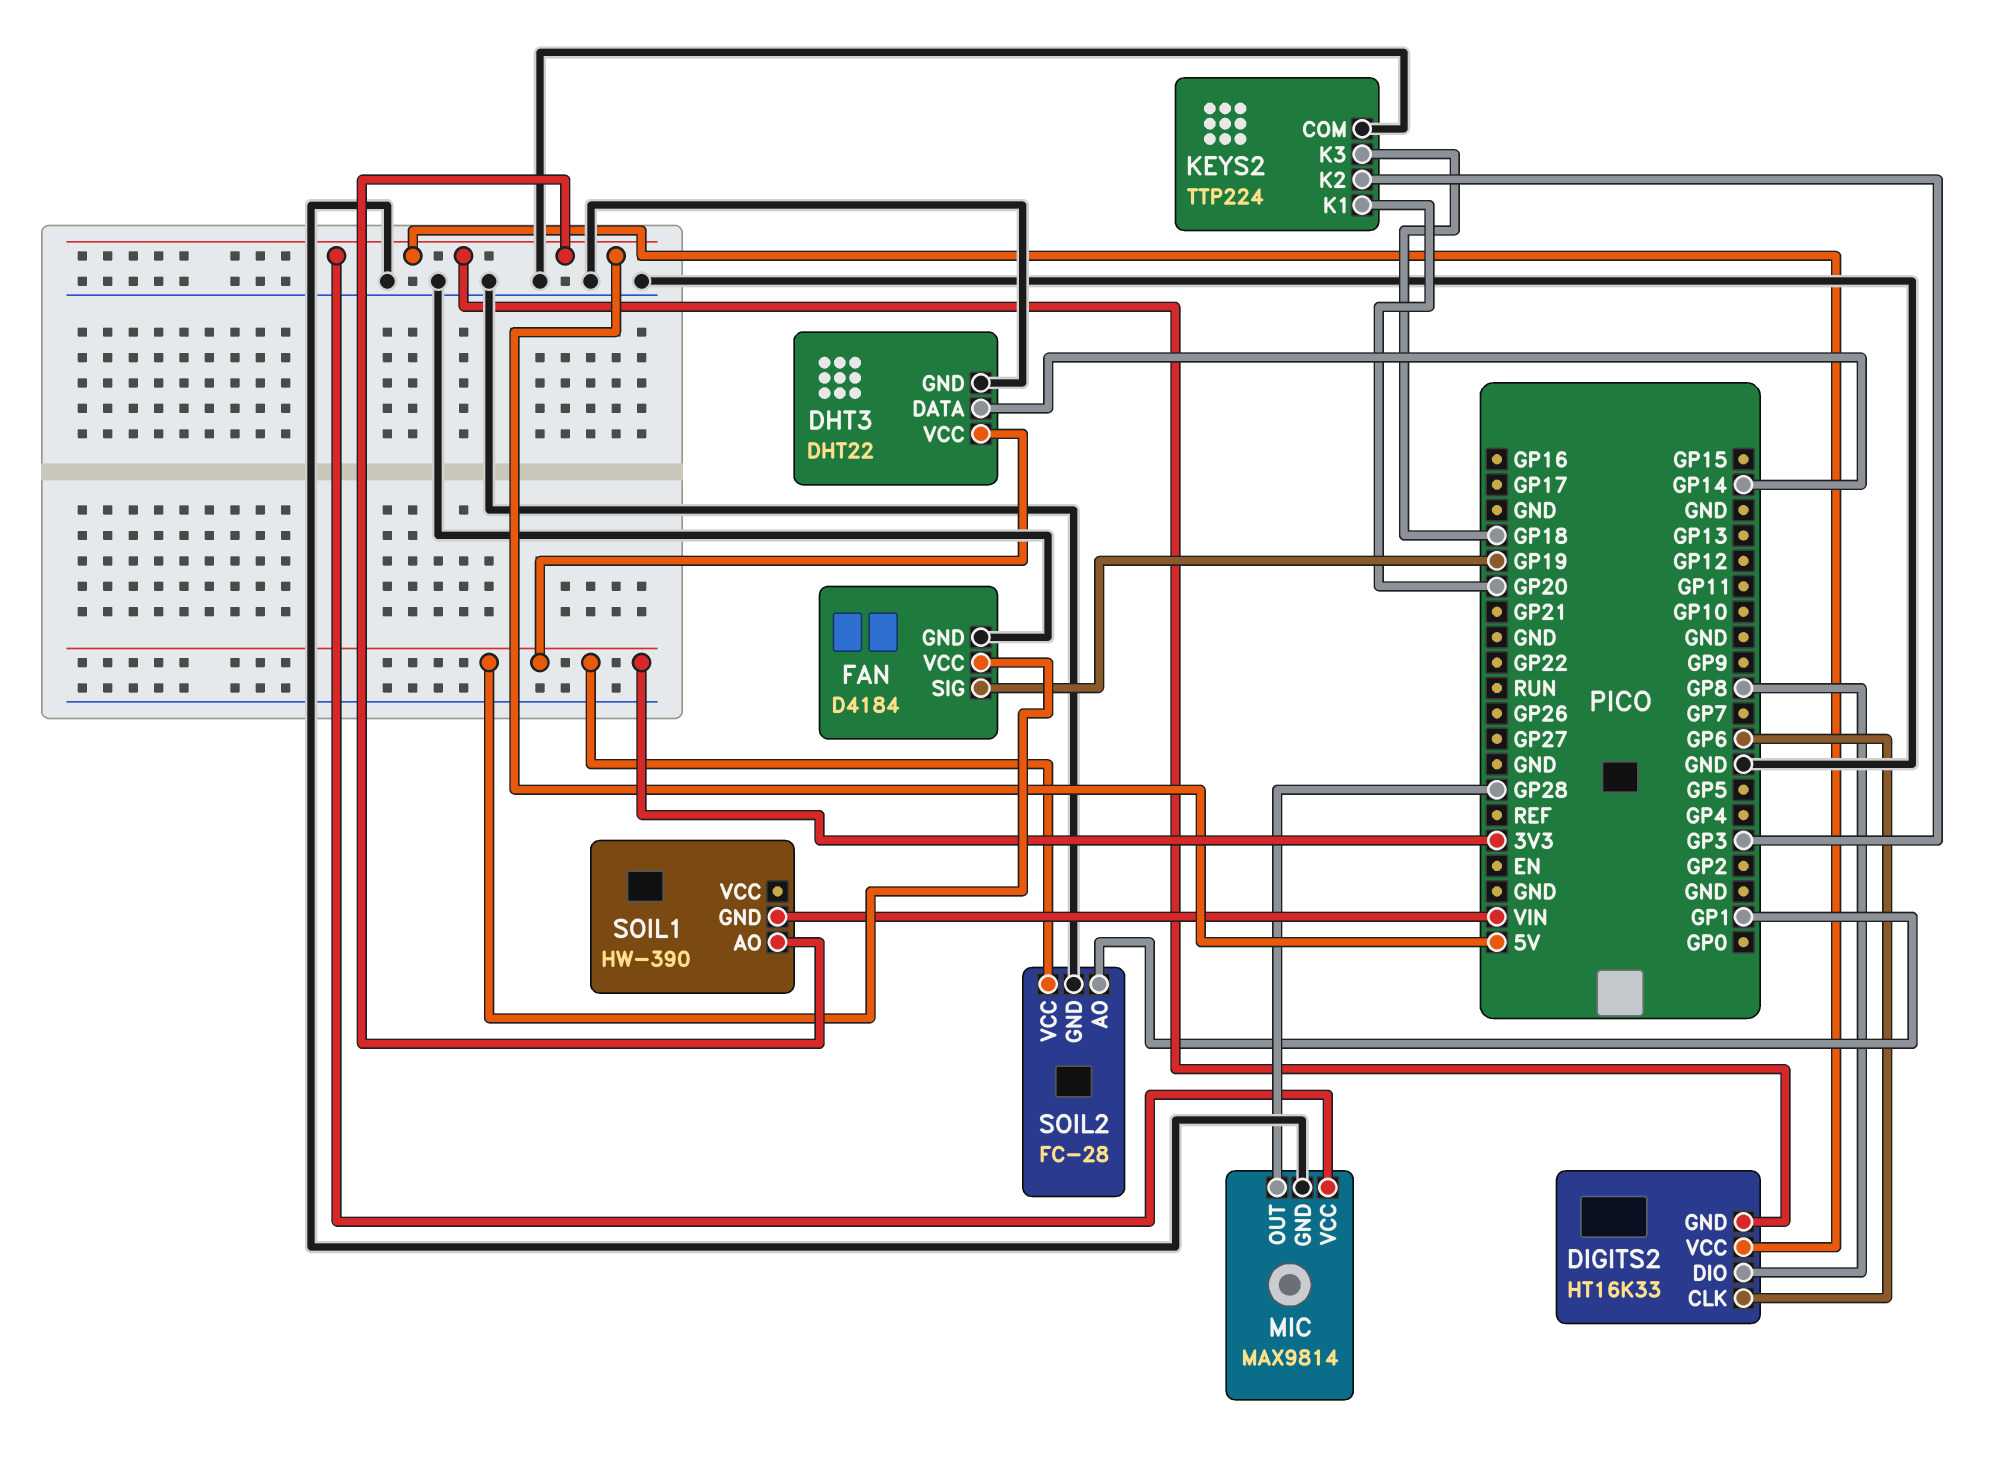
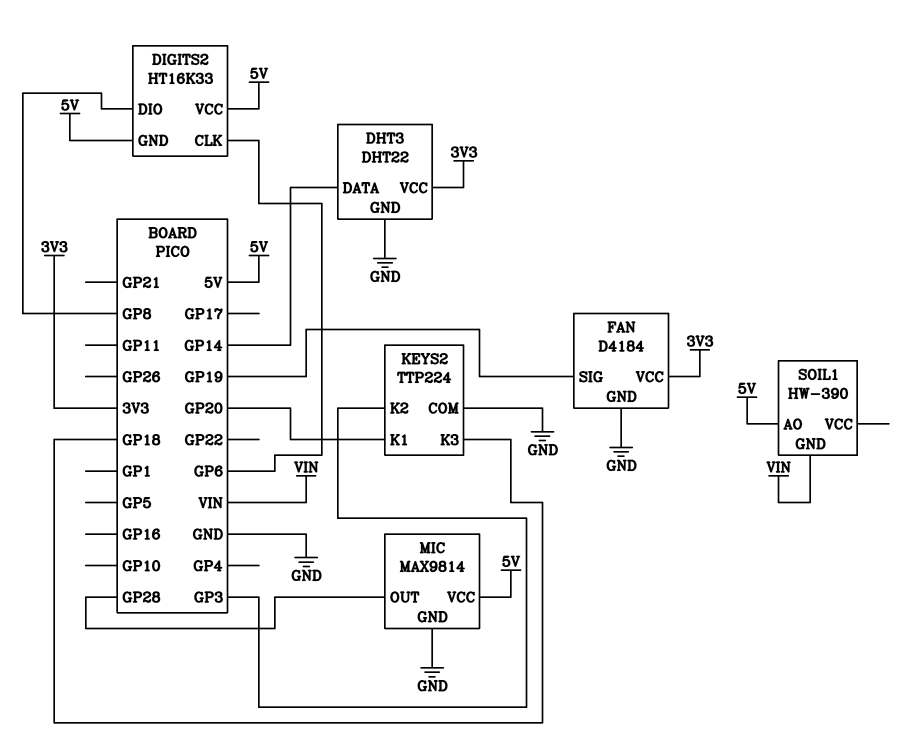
SOIL2: FC-28 -> none
SOIL2 pin AO: GP1 -> none
SOIL2 pin GND: GND -> none
SOIL2 pin VCC: 3V3 -> none

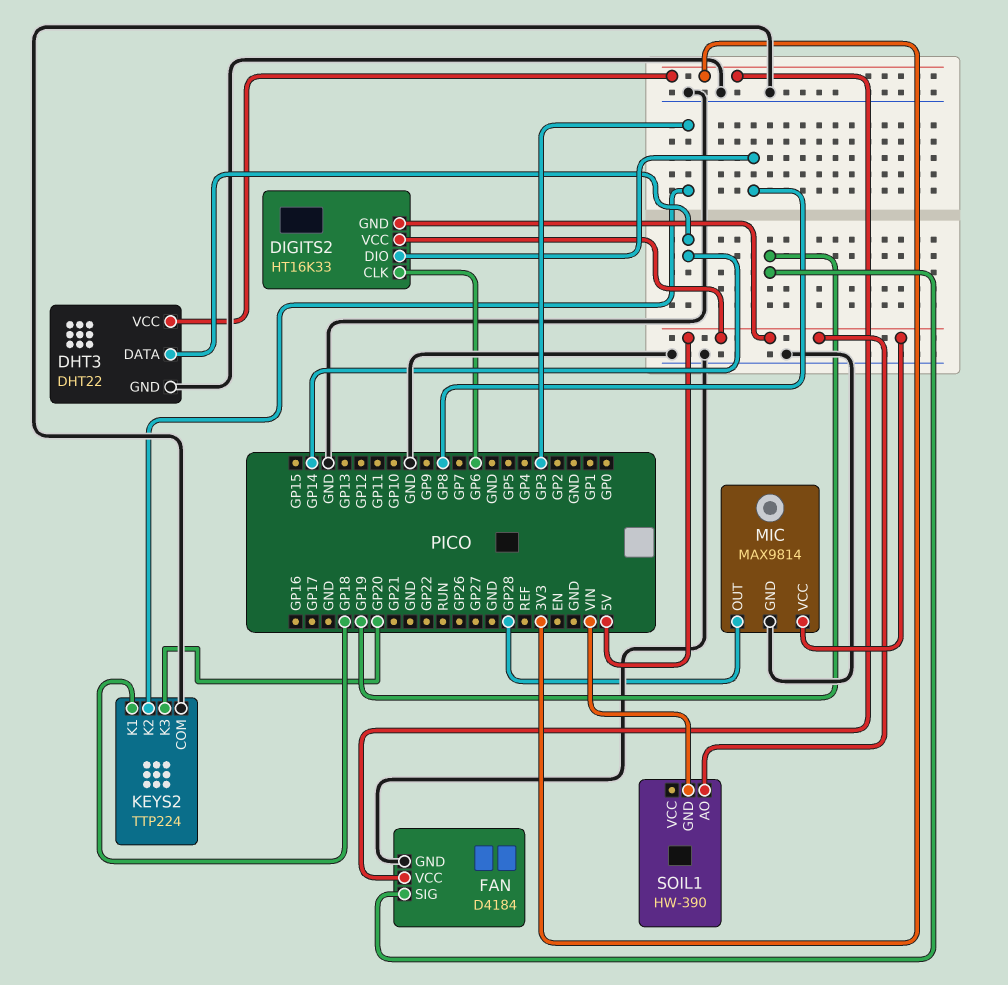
KEYS2 pin K1: GP20 -> GP18
KEYS2 pin K3: GP18 -> GP20

